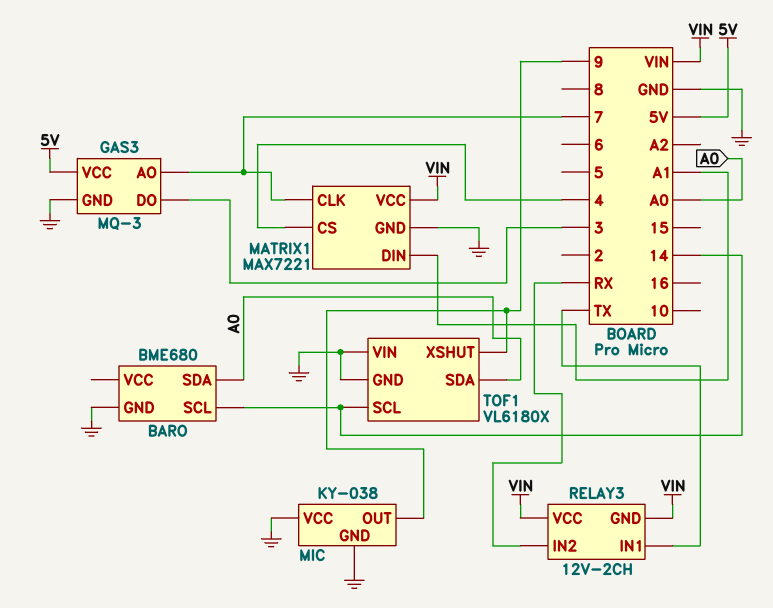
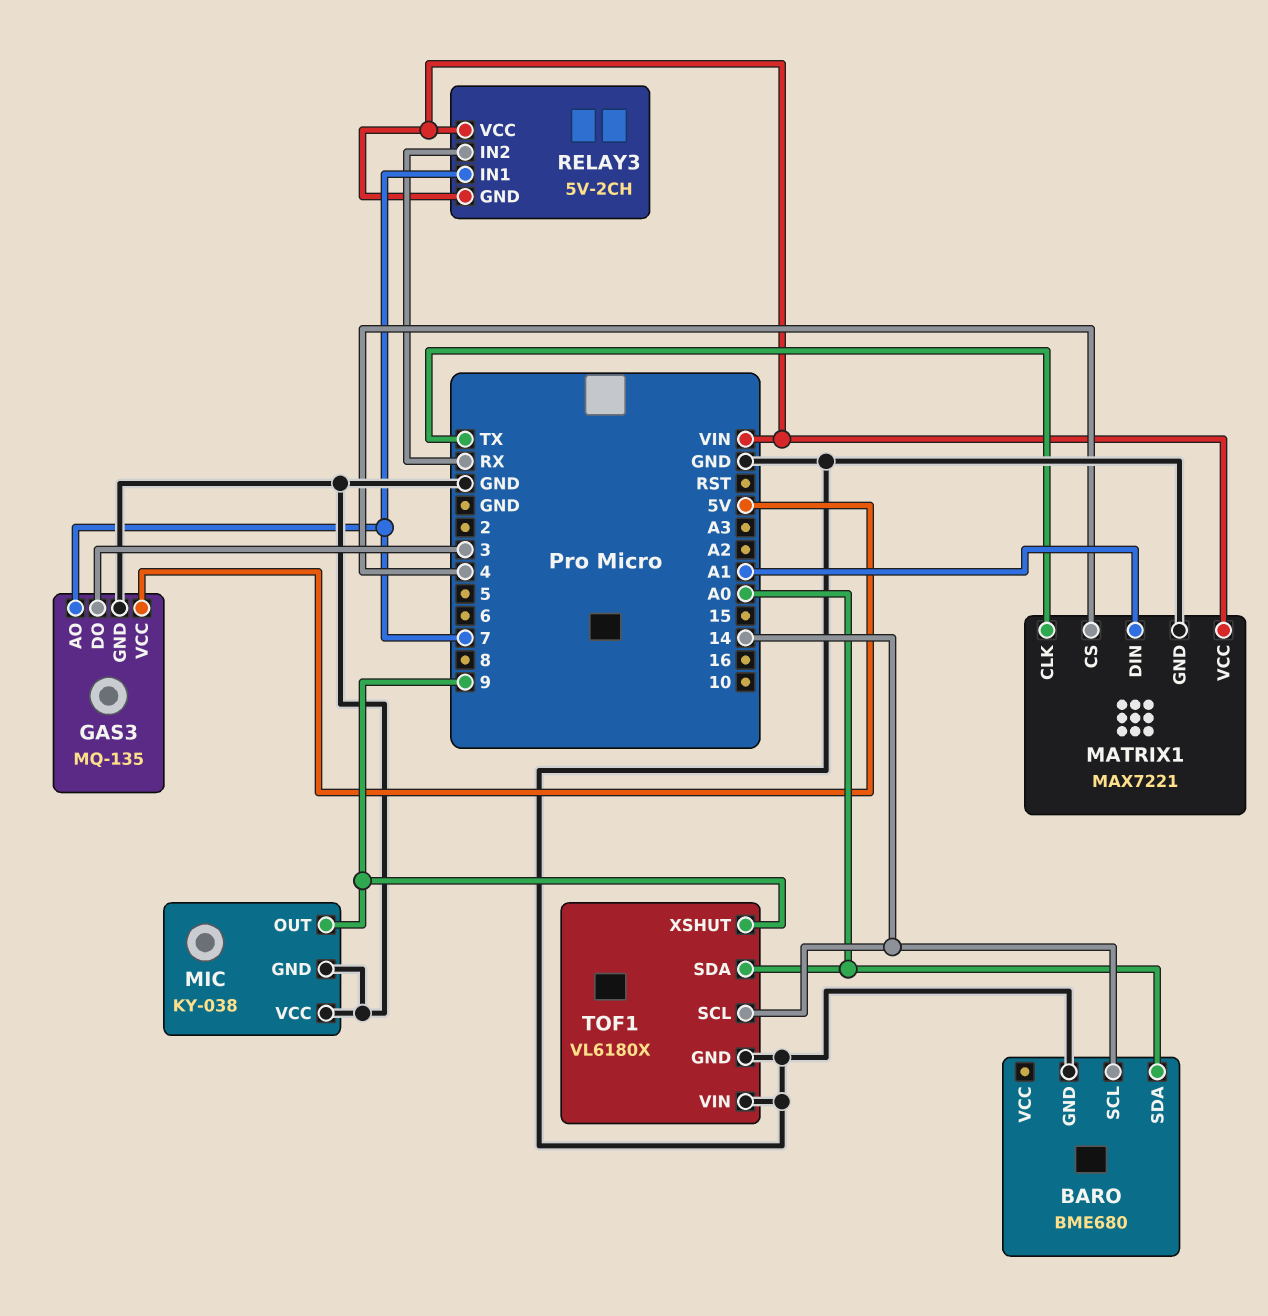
GAS3: MQ-3 -> MQ-135
MATRIX1 pin CLK: 7 -> TX
RELAY3: 12V-2CH -> 5V-2CH
RELAY3 pin IN1: TX -> 7

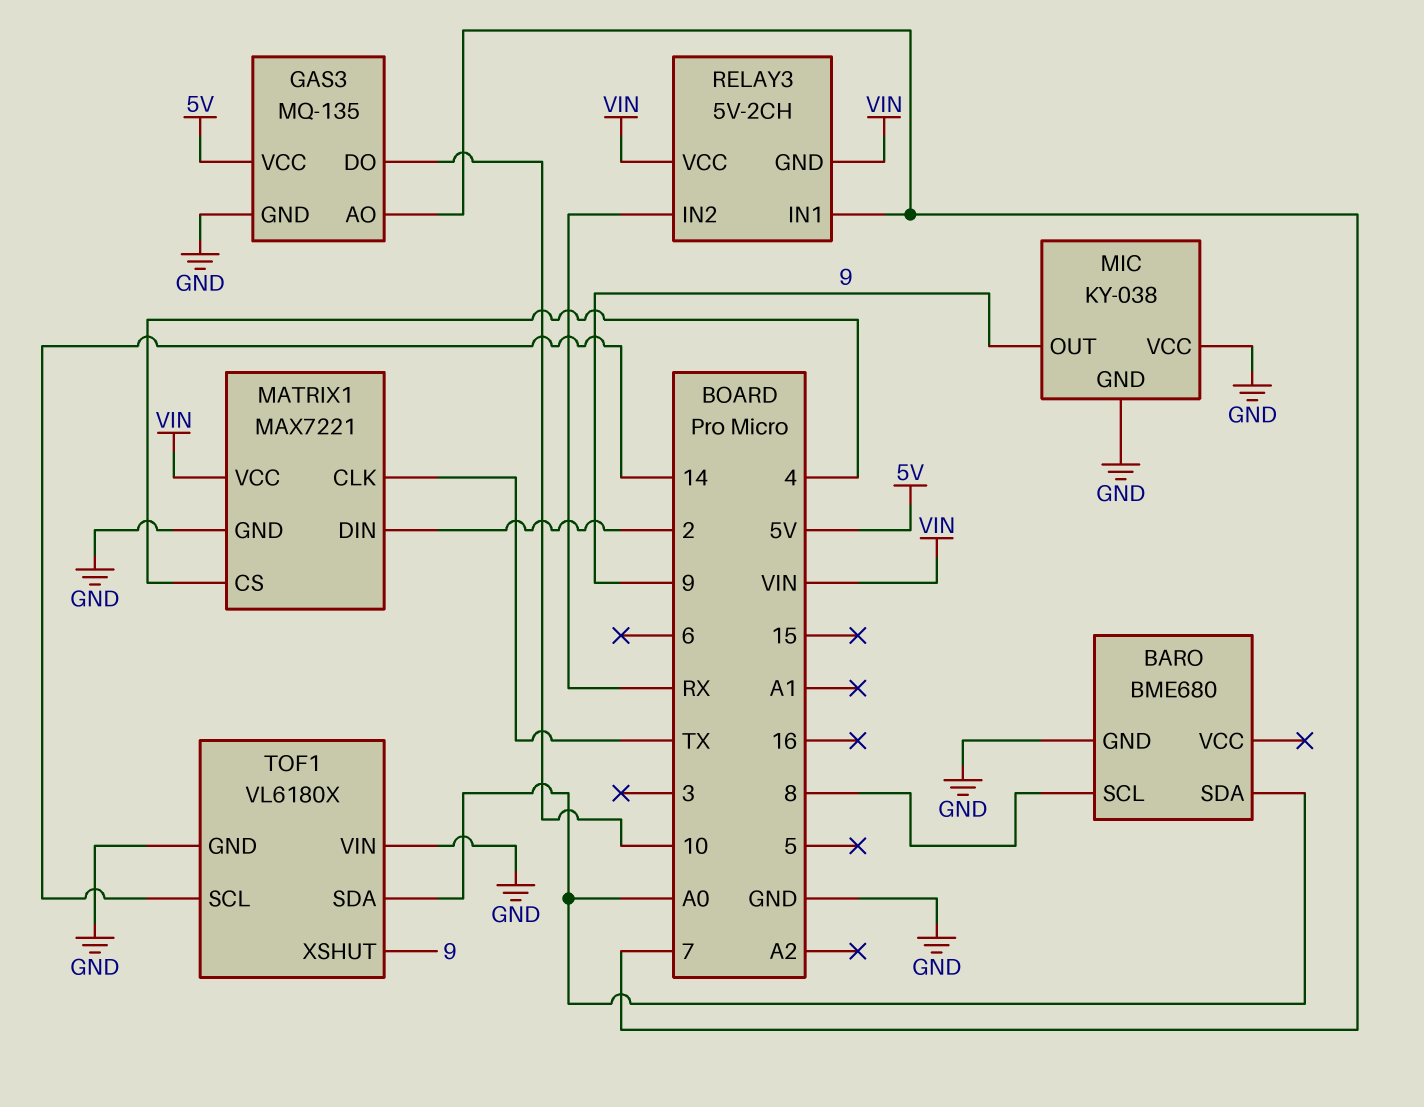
BARO pin SCL: 14 -> 8
GAS3 pin DO: 3 -> 10
MATRIX1 pin DIN: A1 -> 2

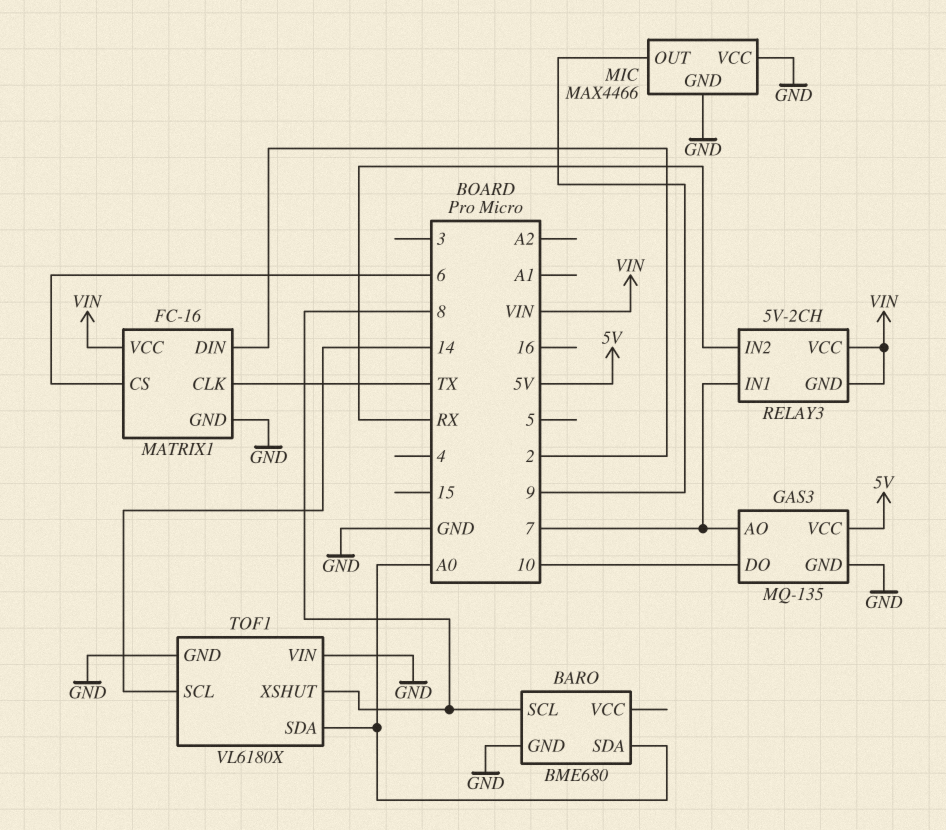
MATRIX1: MAX7221 -> FC-16
MATRIX1 pin CS: 4 -> 6
MIC: KY-038 -> MAX4466
TOF1 pin XSHUT: 9 -> 8

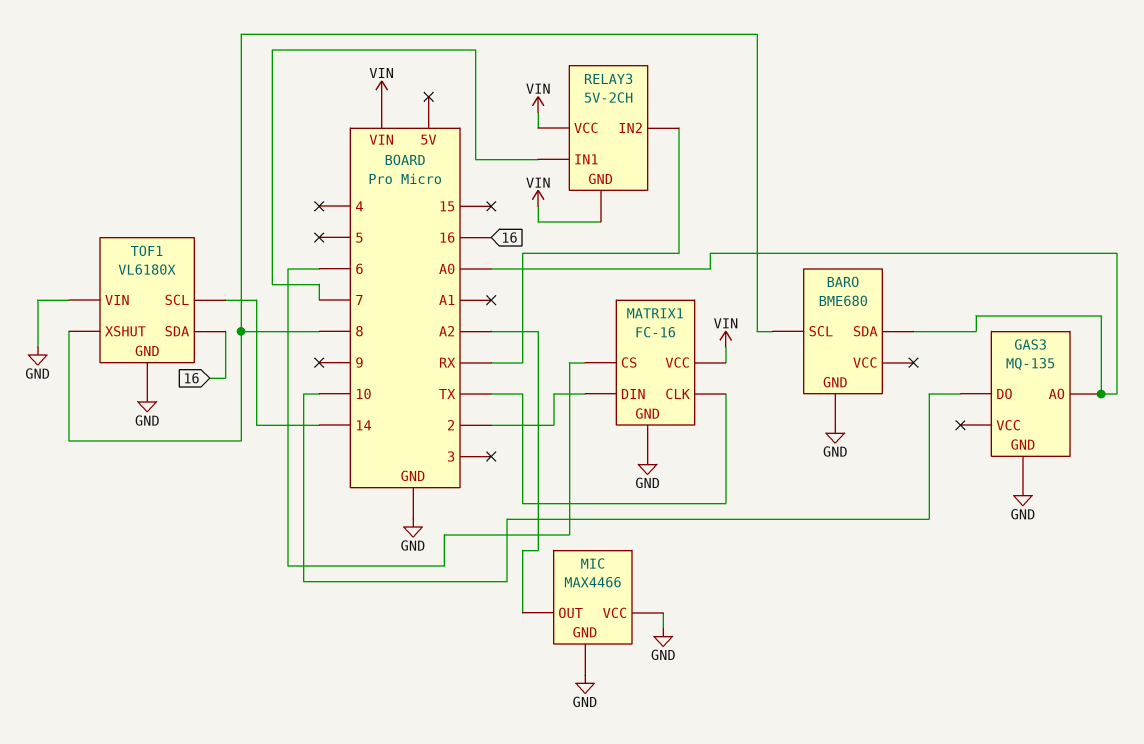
GAS3 pin AO: 7 -> A0
GAS3 pin VCC: 5V -> none
MIC pin OUT: 9 -> A2
TOF1 pin SDA: A0 -> 16

